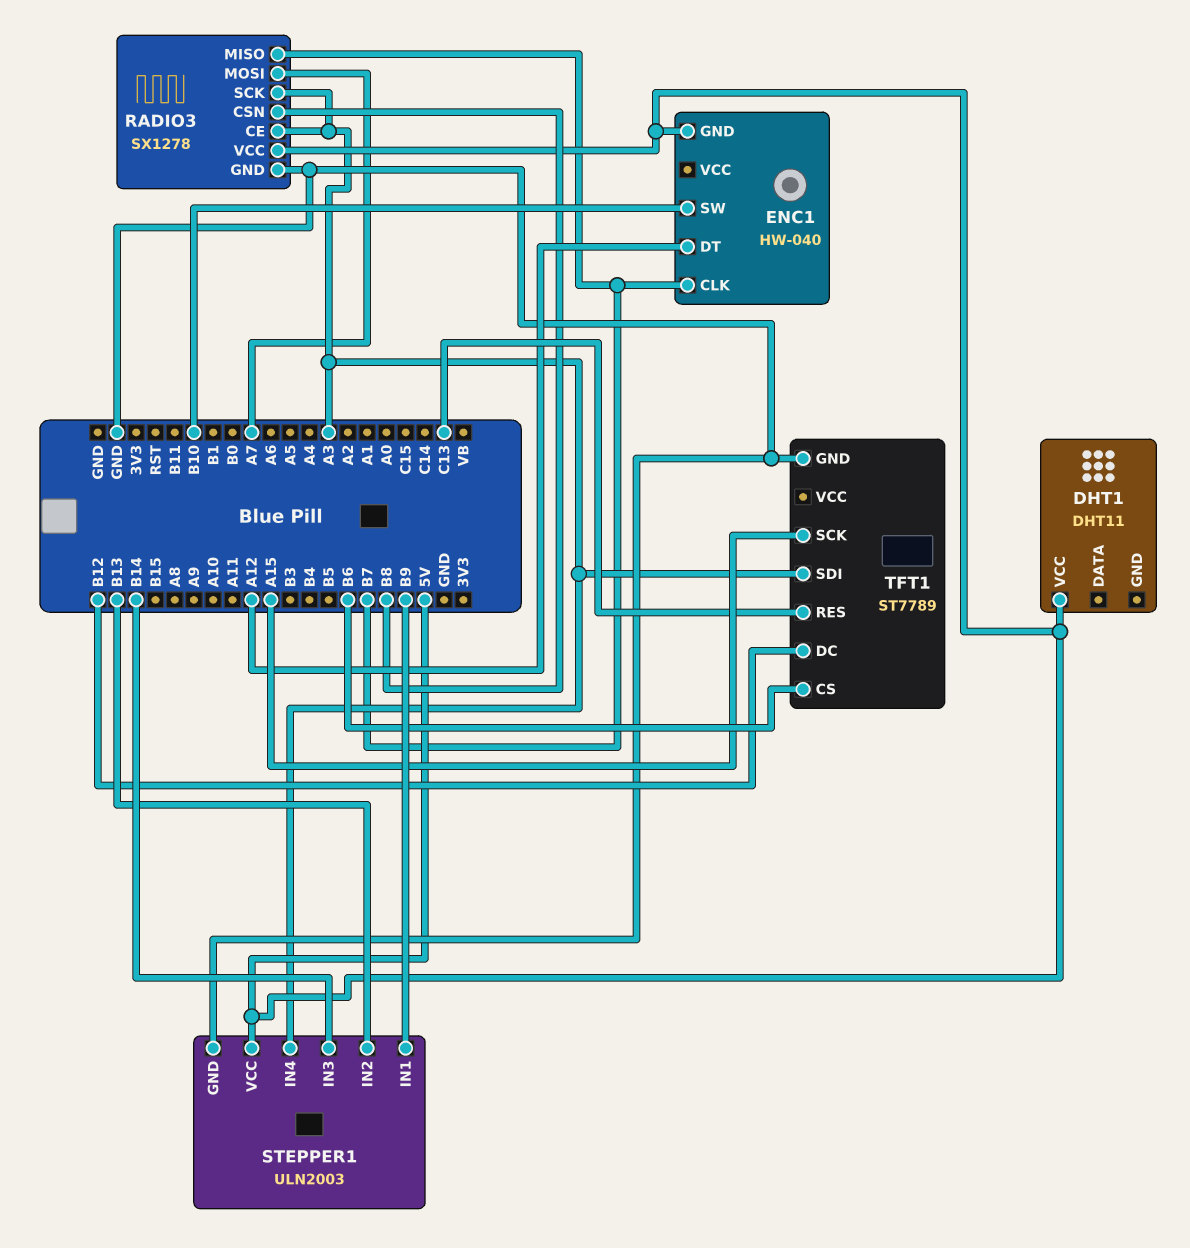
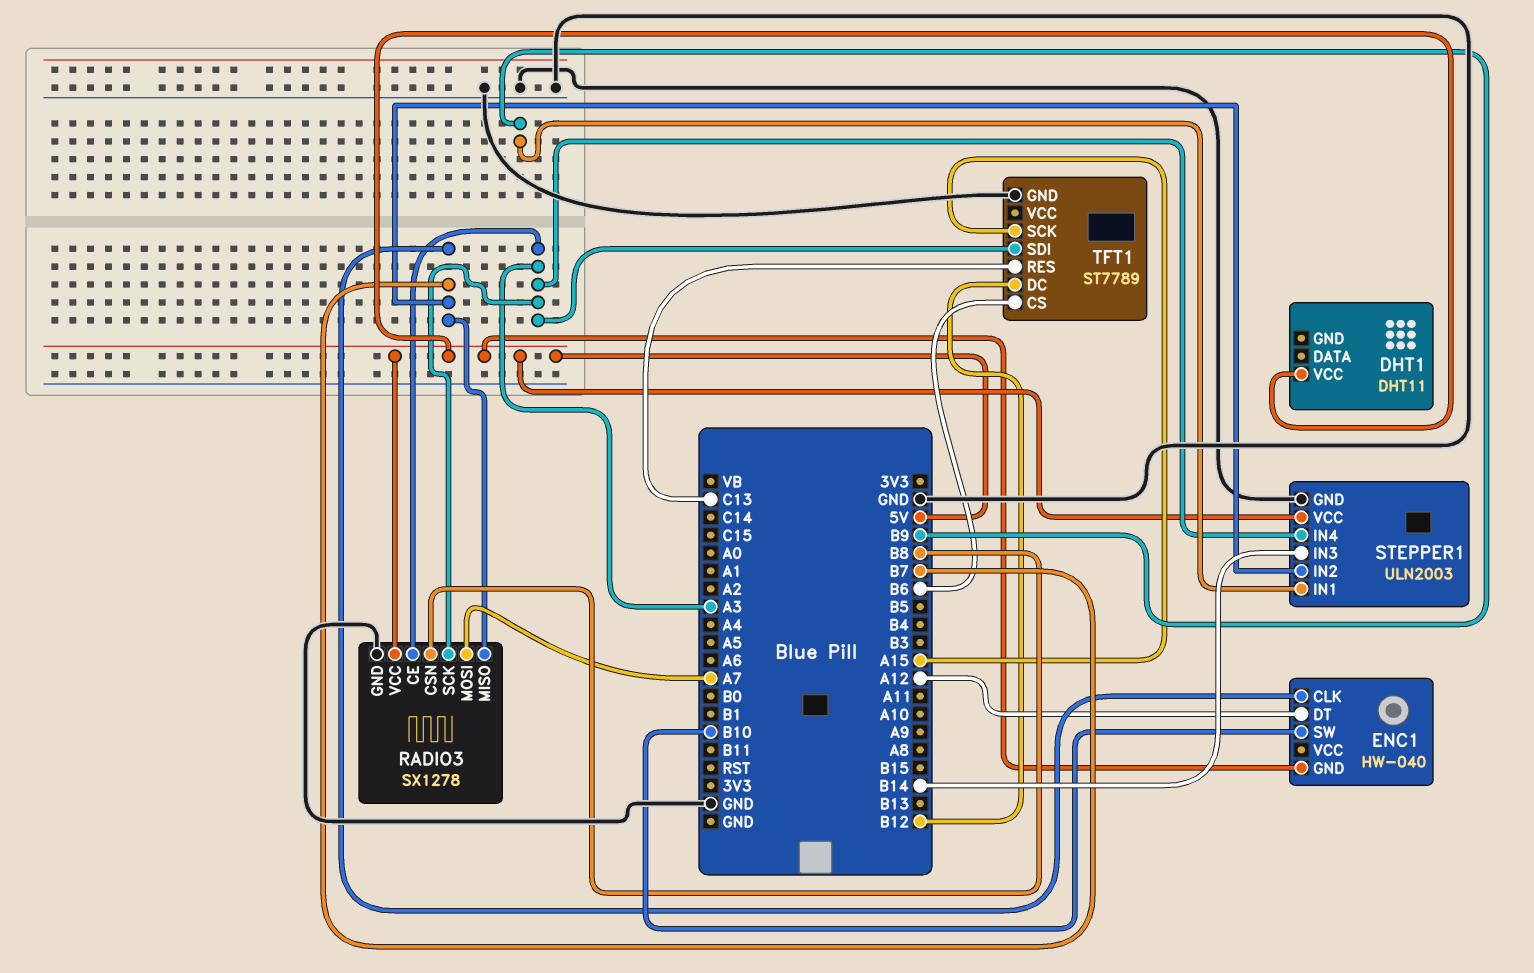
STEPPER1 pin IN2: B13 -> B7

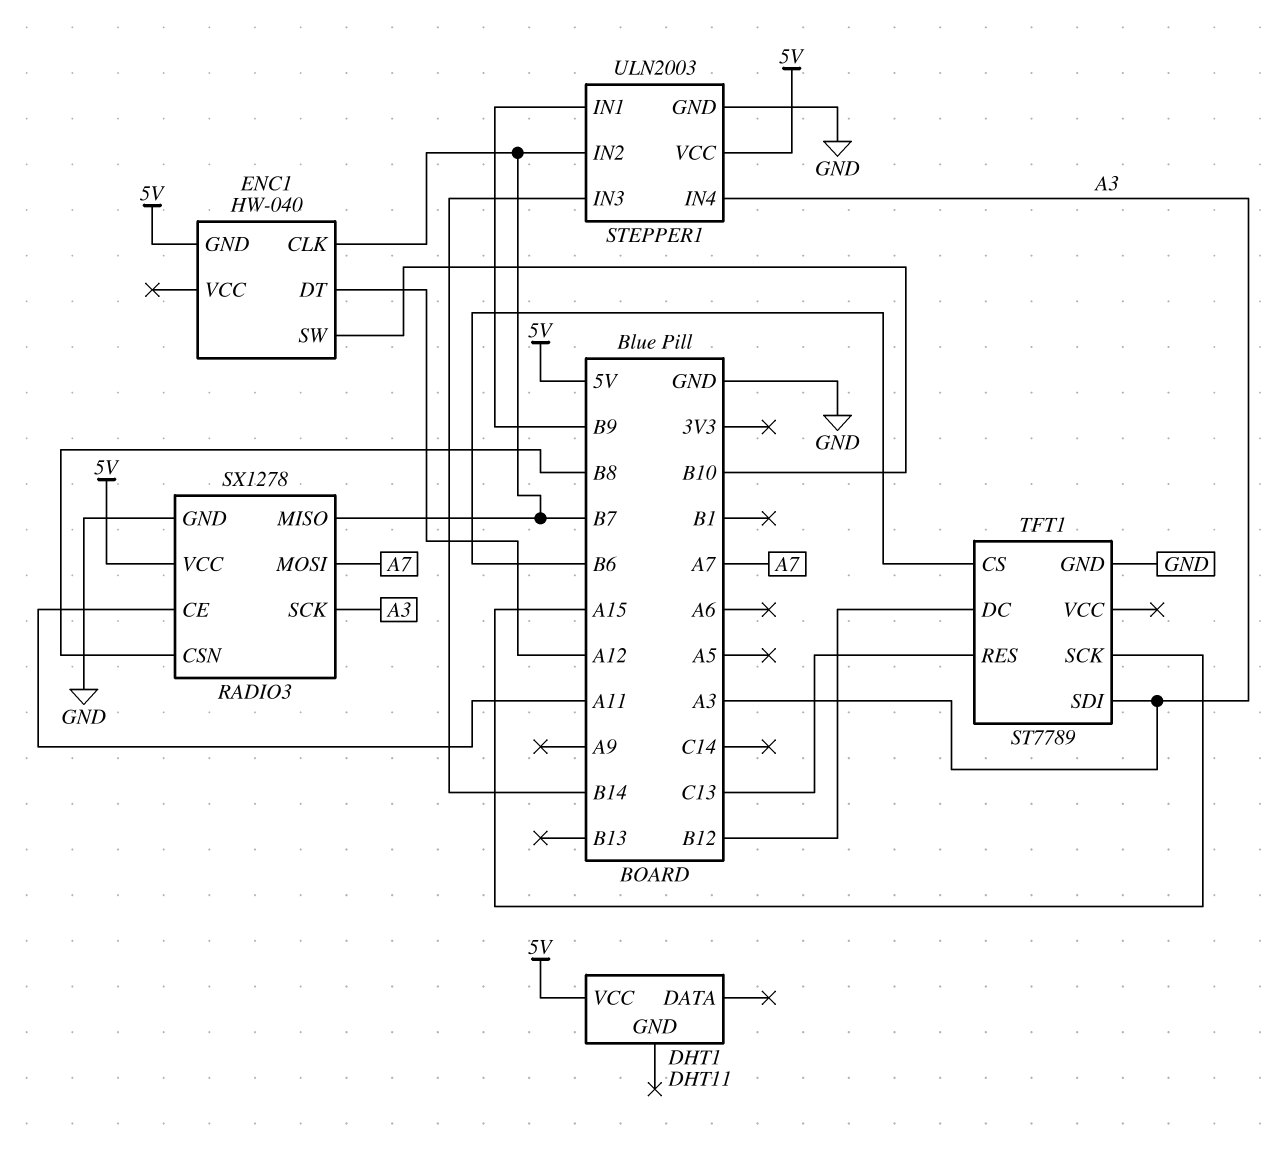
RADIO3 pin CE: A3 -> A11

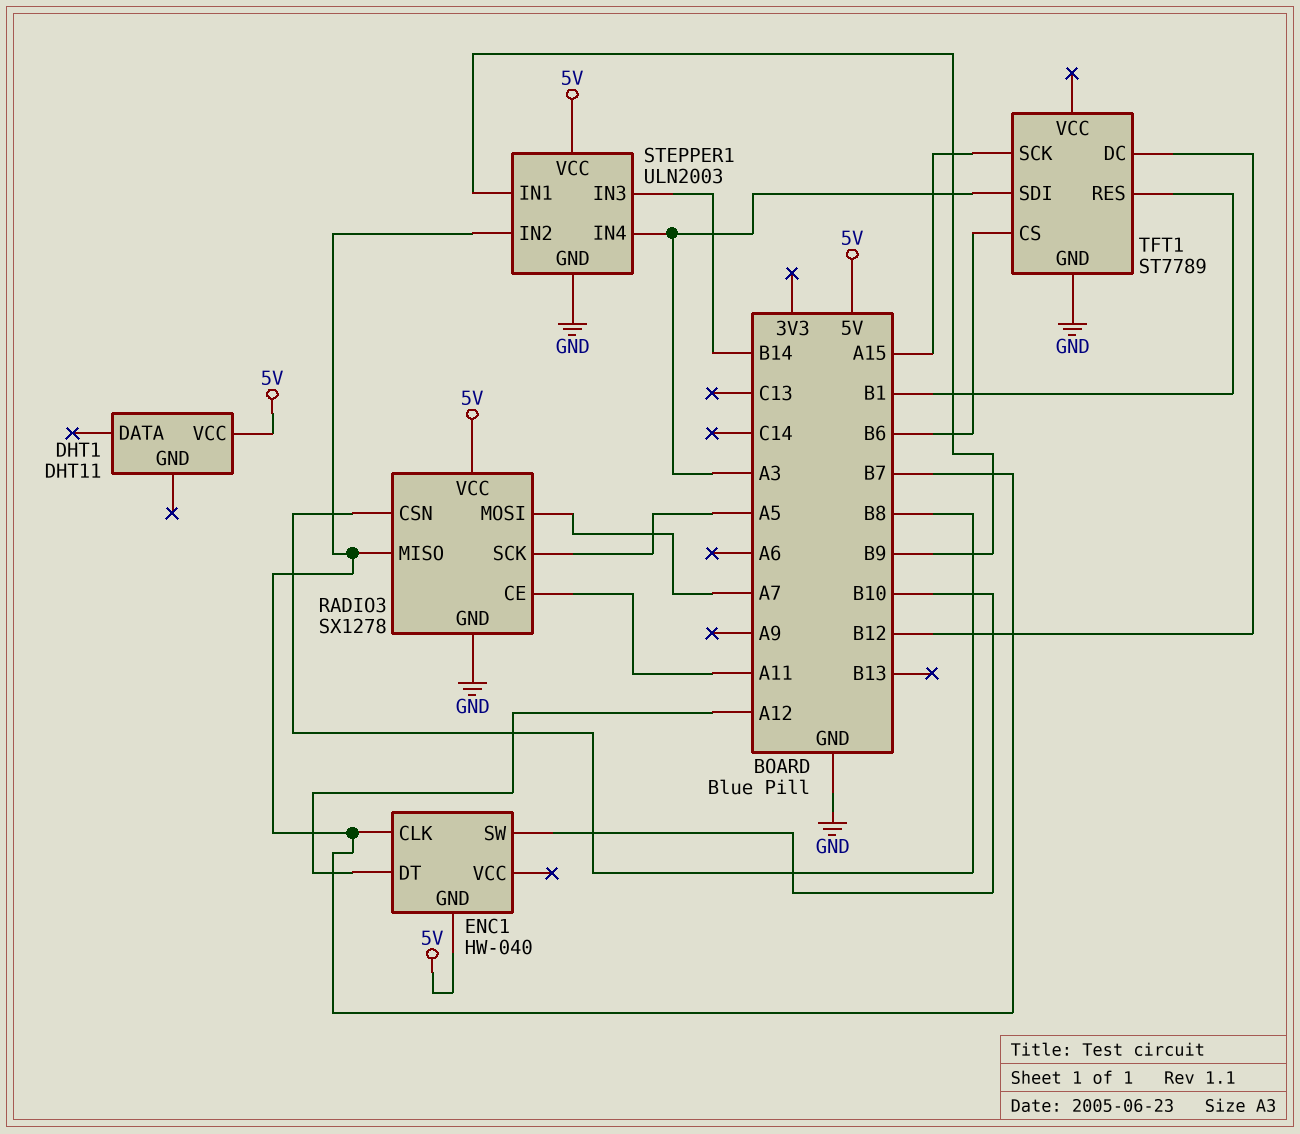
RADIO3 pin SCK: A3 -> A5
TFT1 pin RES: C13 -> B1

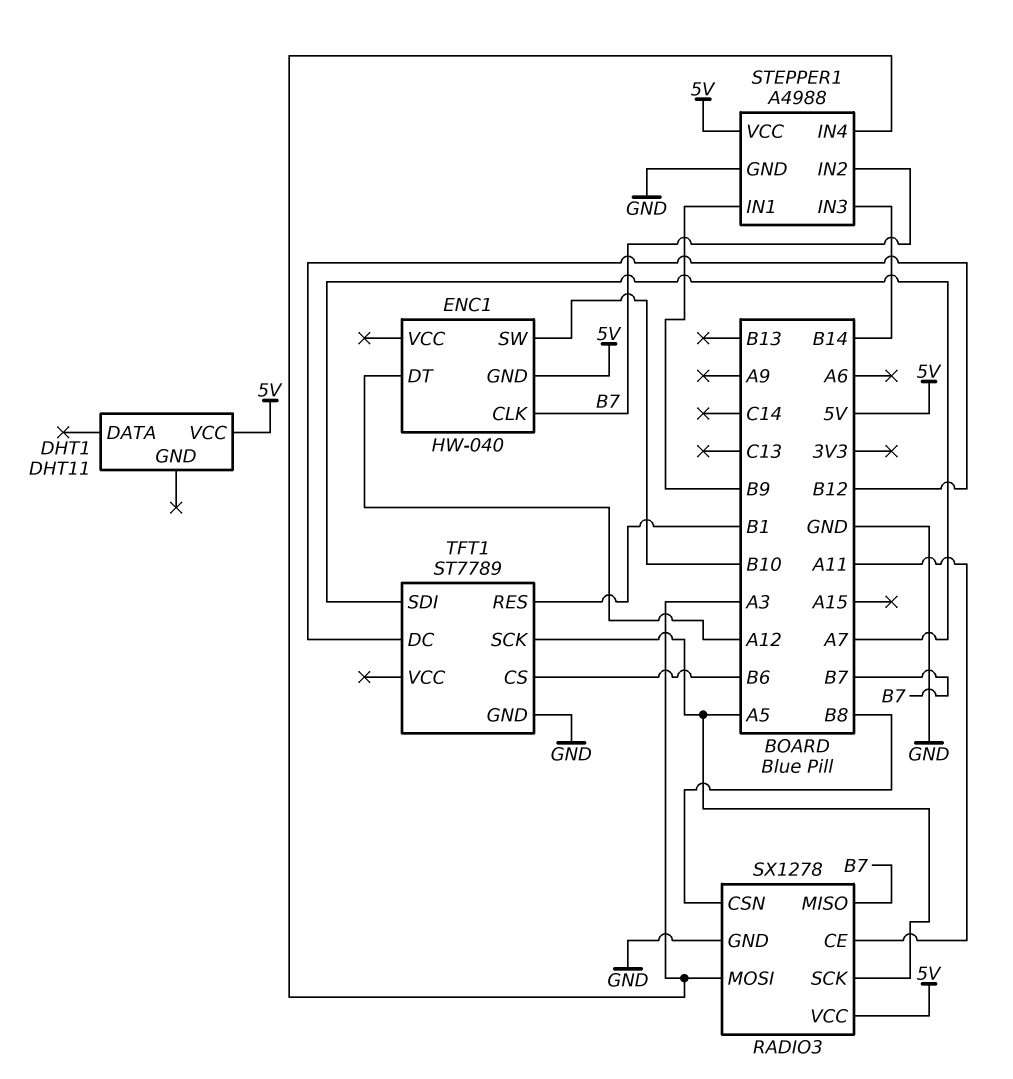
RADIO3 pin MOSI: A7 -> A3
STEPPER1: ULN2003 -> A4988
TFT1 pin SCK: A15 -> A5
TFT1 pin SDI: A3 -> A7

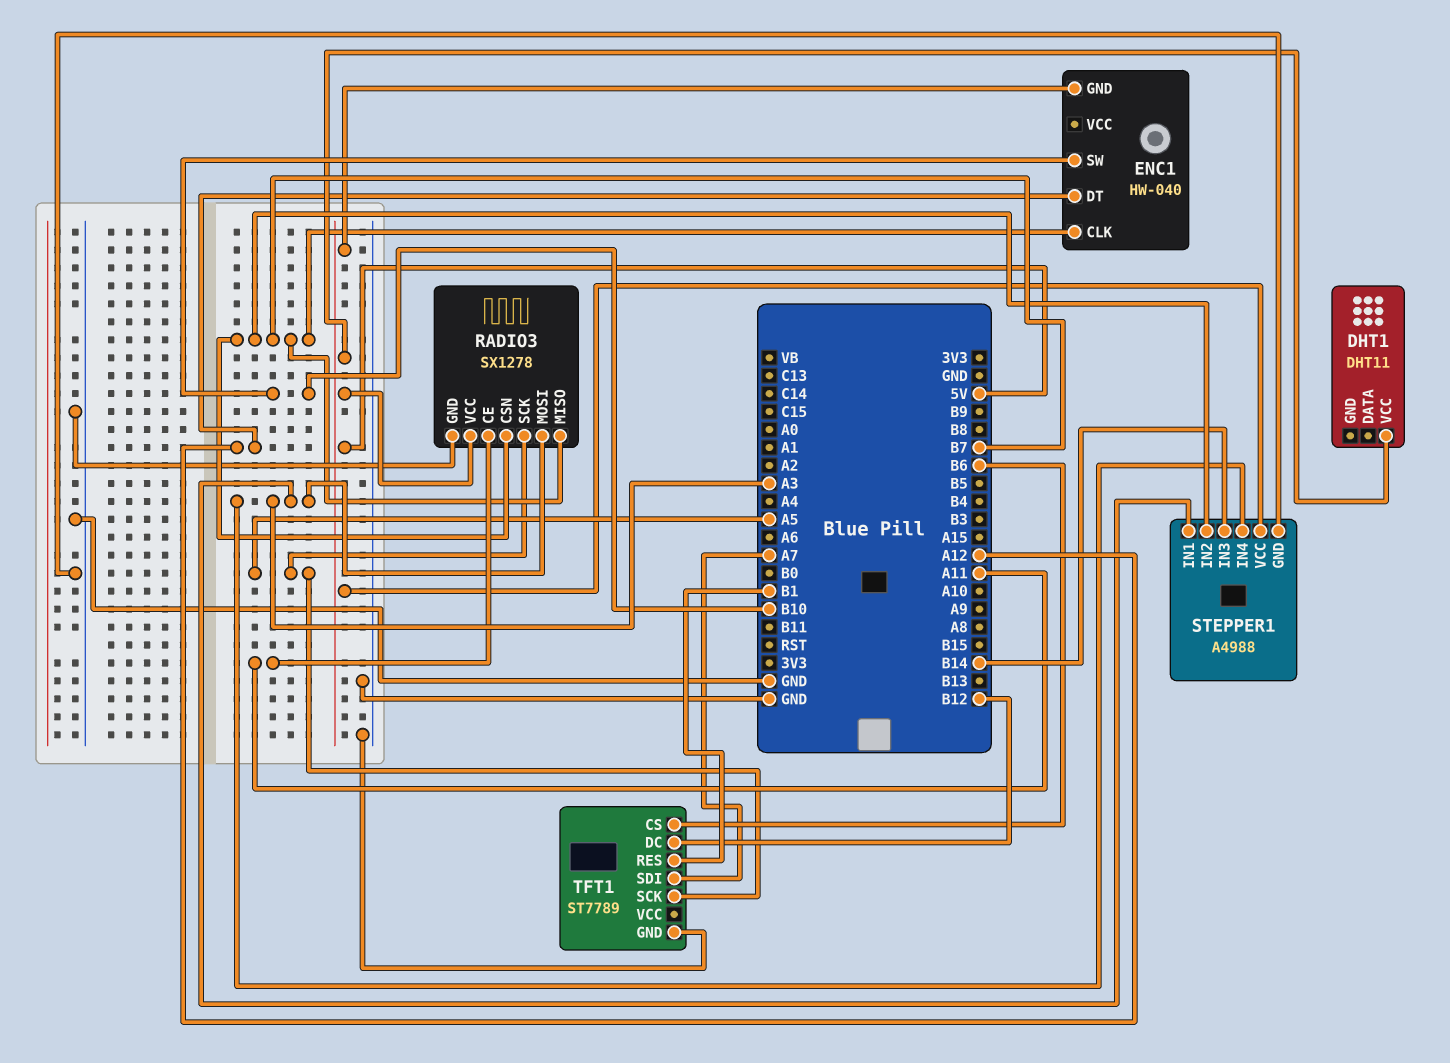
RADIO3 pin CSN: B8 -> B7
STEPPER1 pin IN1: B9 -> A3

